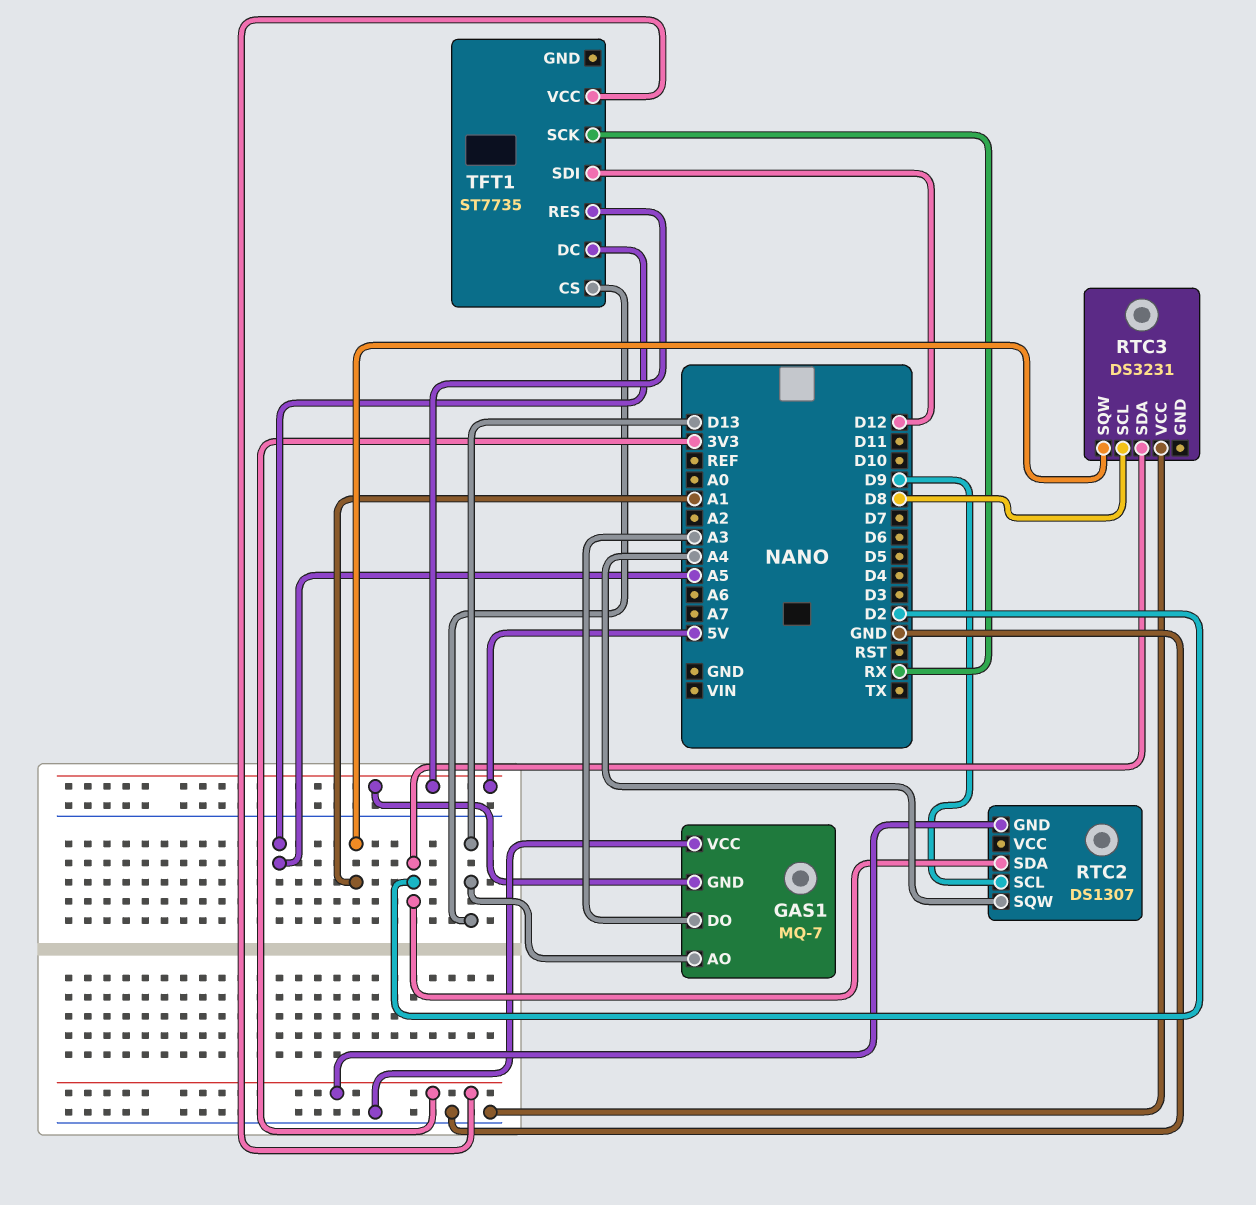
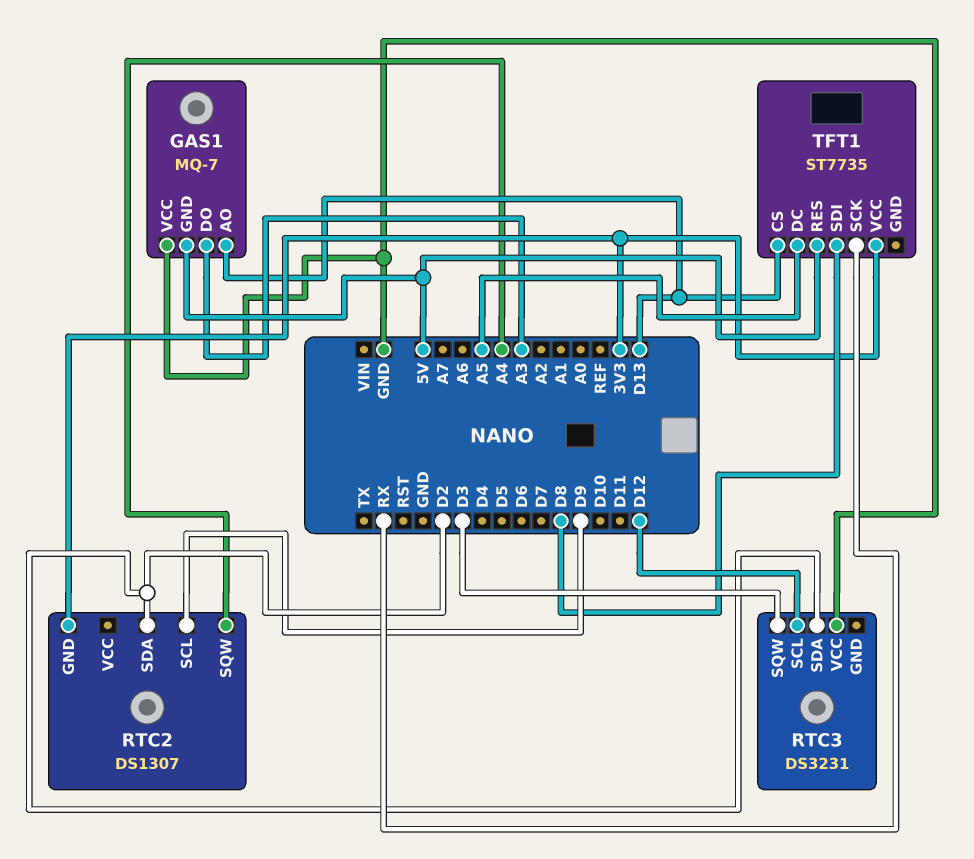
RTC3 pin SCL: D8 -> D12
RTC3 pin SQW: A1 -> D3
TFT1 pin SDI: D12 -> D8

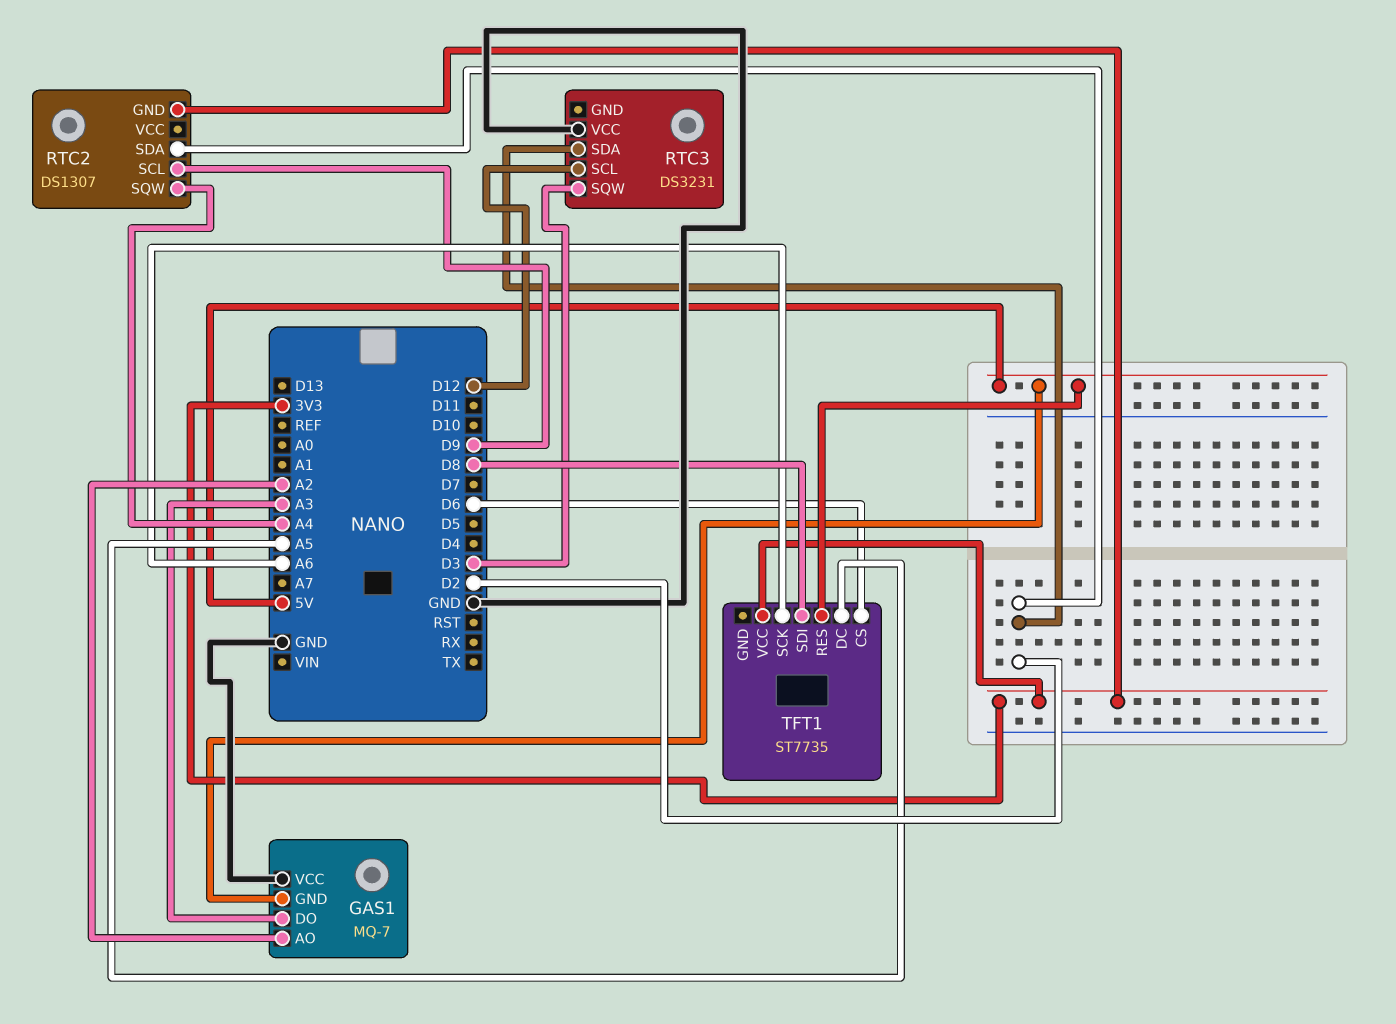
GAS1 pin AO: D13 -> A2
TFT1 pin CS: D13 -> D6
TFT1 pin SCK: RX -> A6

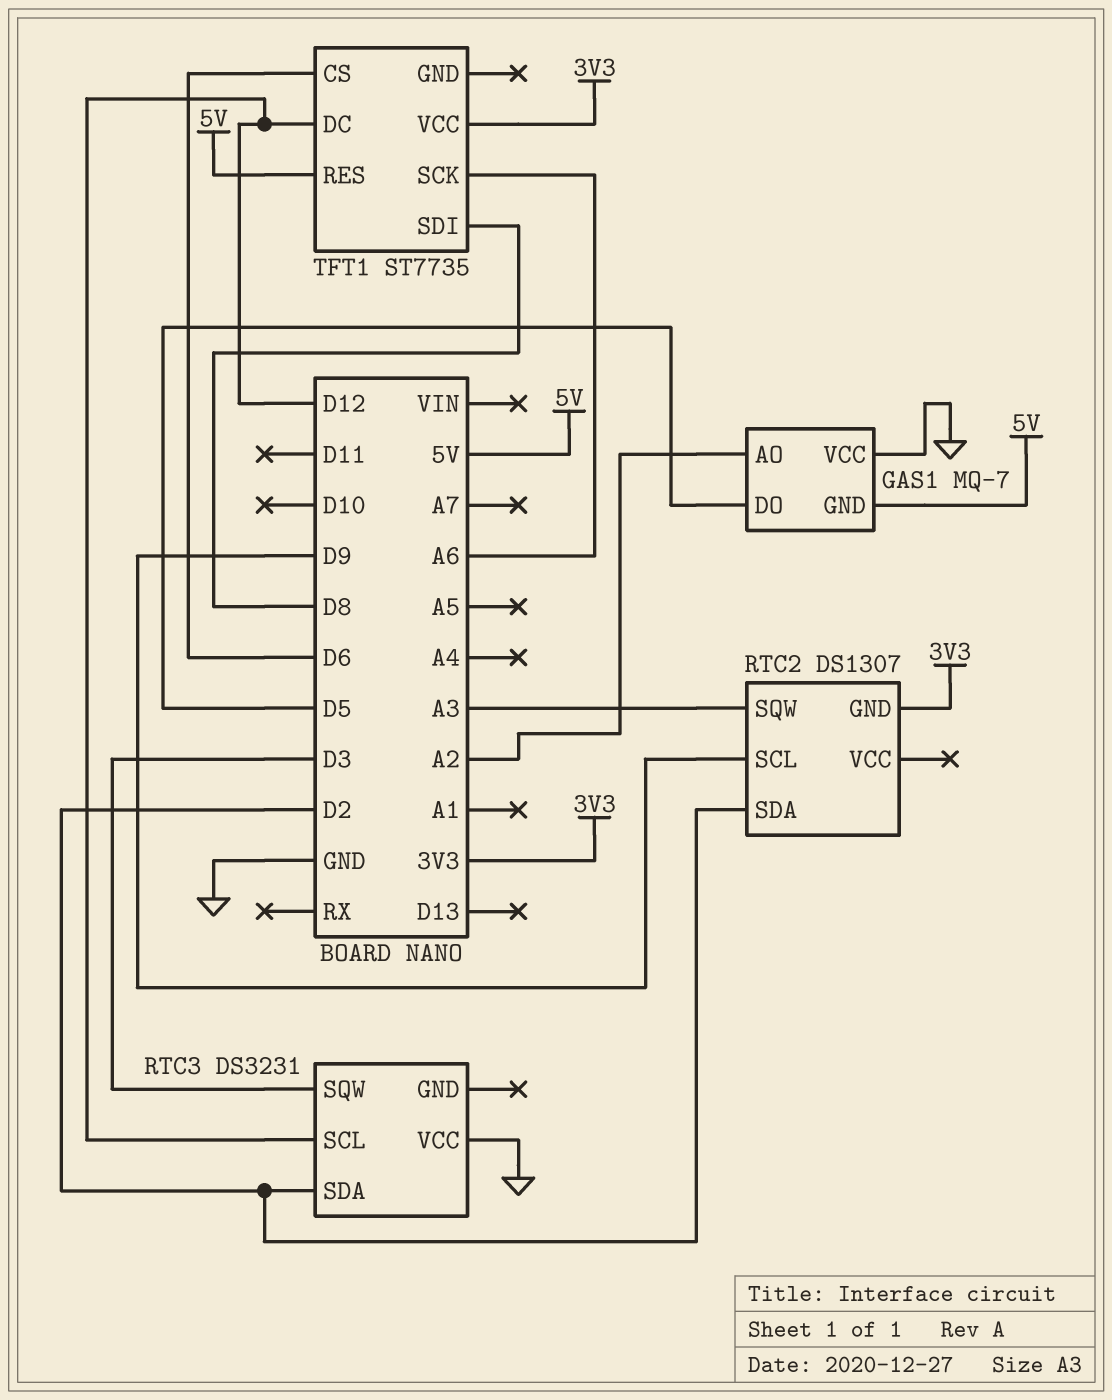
GAS1 pin DO: A3 -> D5
RTC2 pin SQW: A4 -> A3
TFT1 pin DC: A5 -> D12

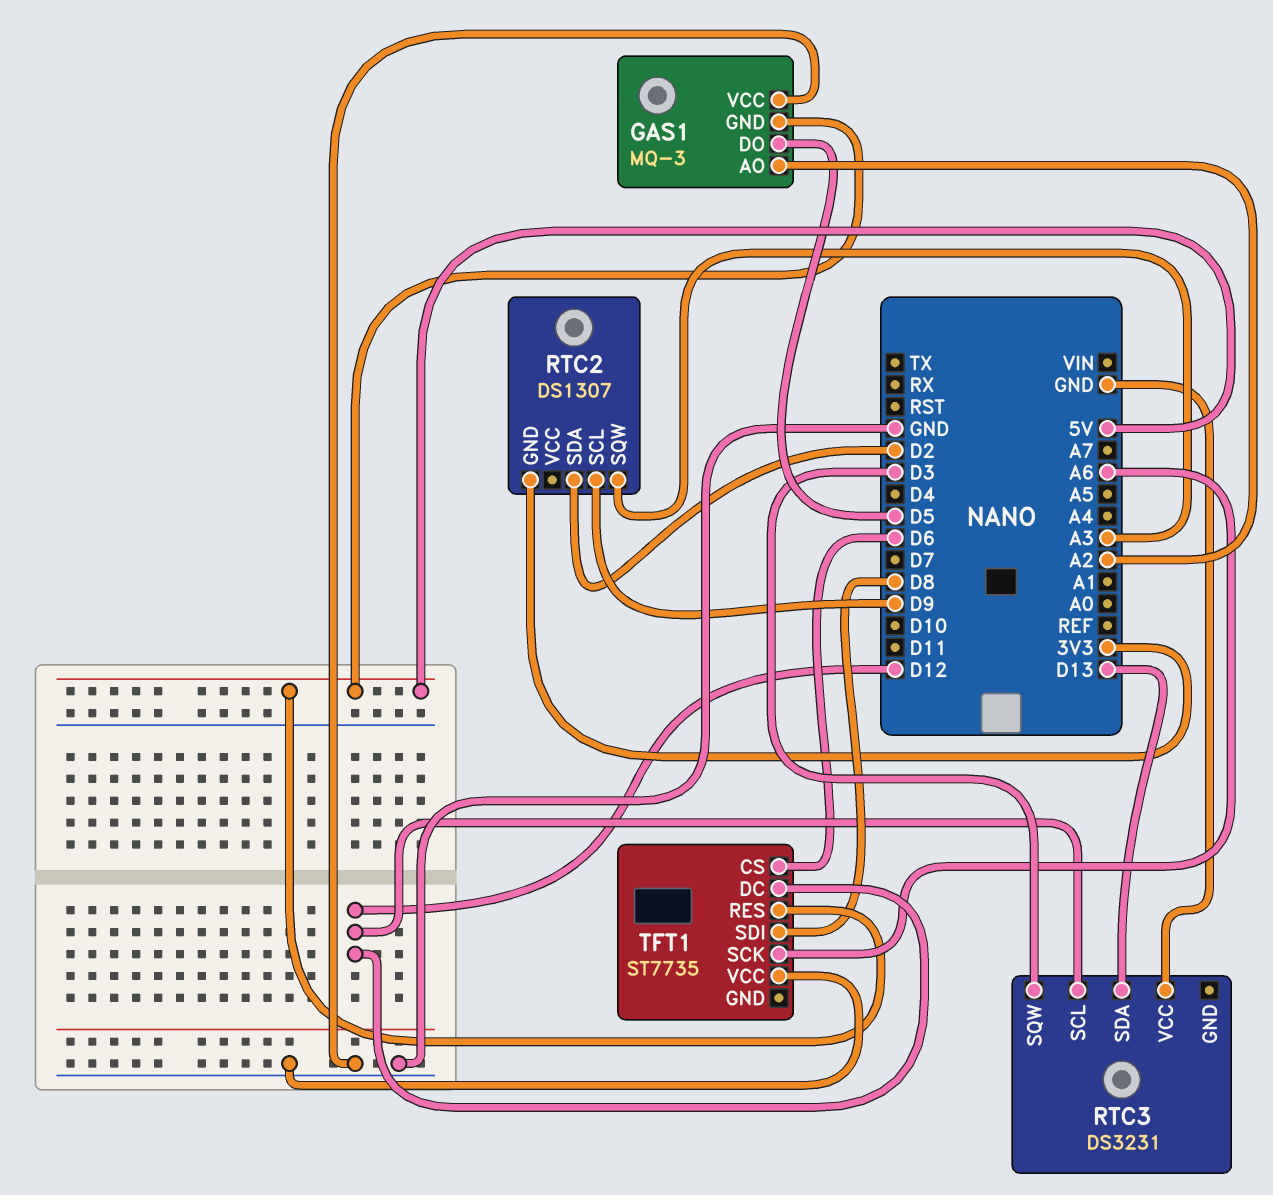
GAS1: MQ-7 -> MQ-3
RTC3 pin SDA: D2 -> D13
TFT1 pin VCC: 3V3 -> GND

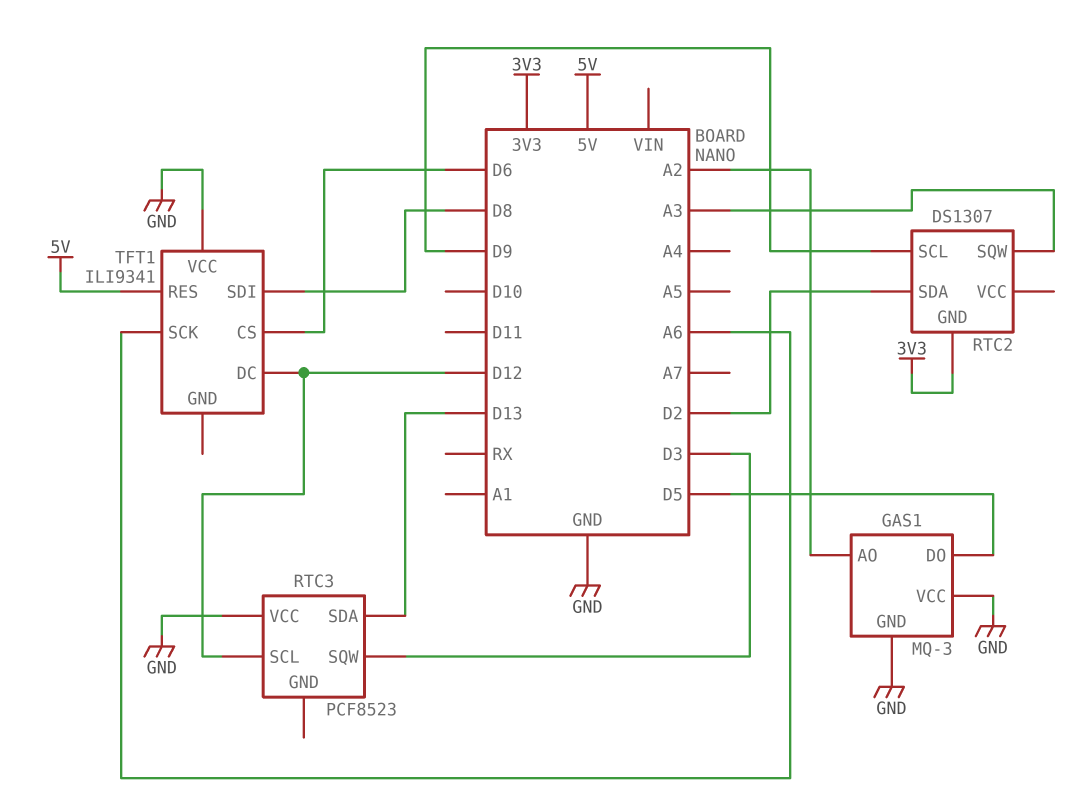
GAS1 pin GND: 5V -> GND
RTC3: DS3231 -> PCF8523
TFT1: ST7735 -> ILI9341

